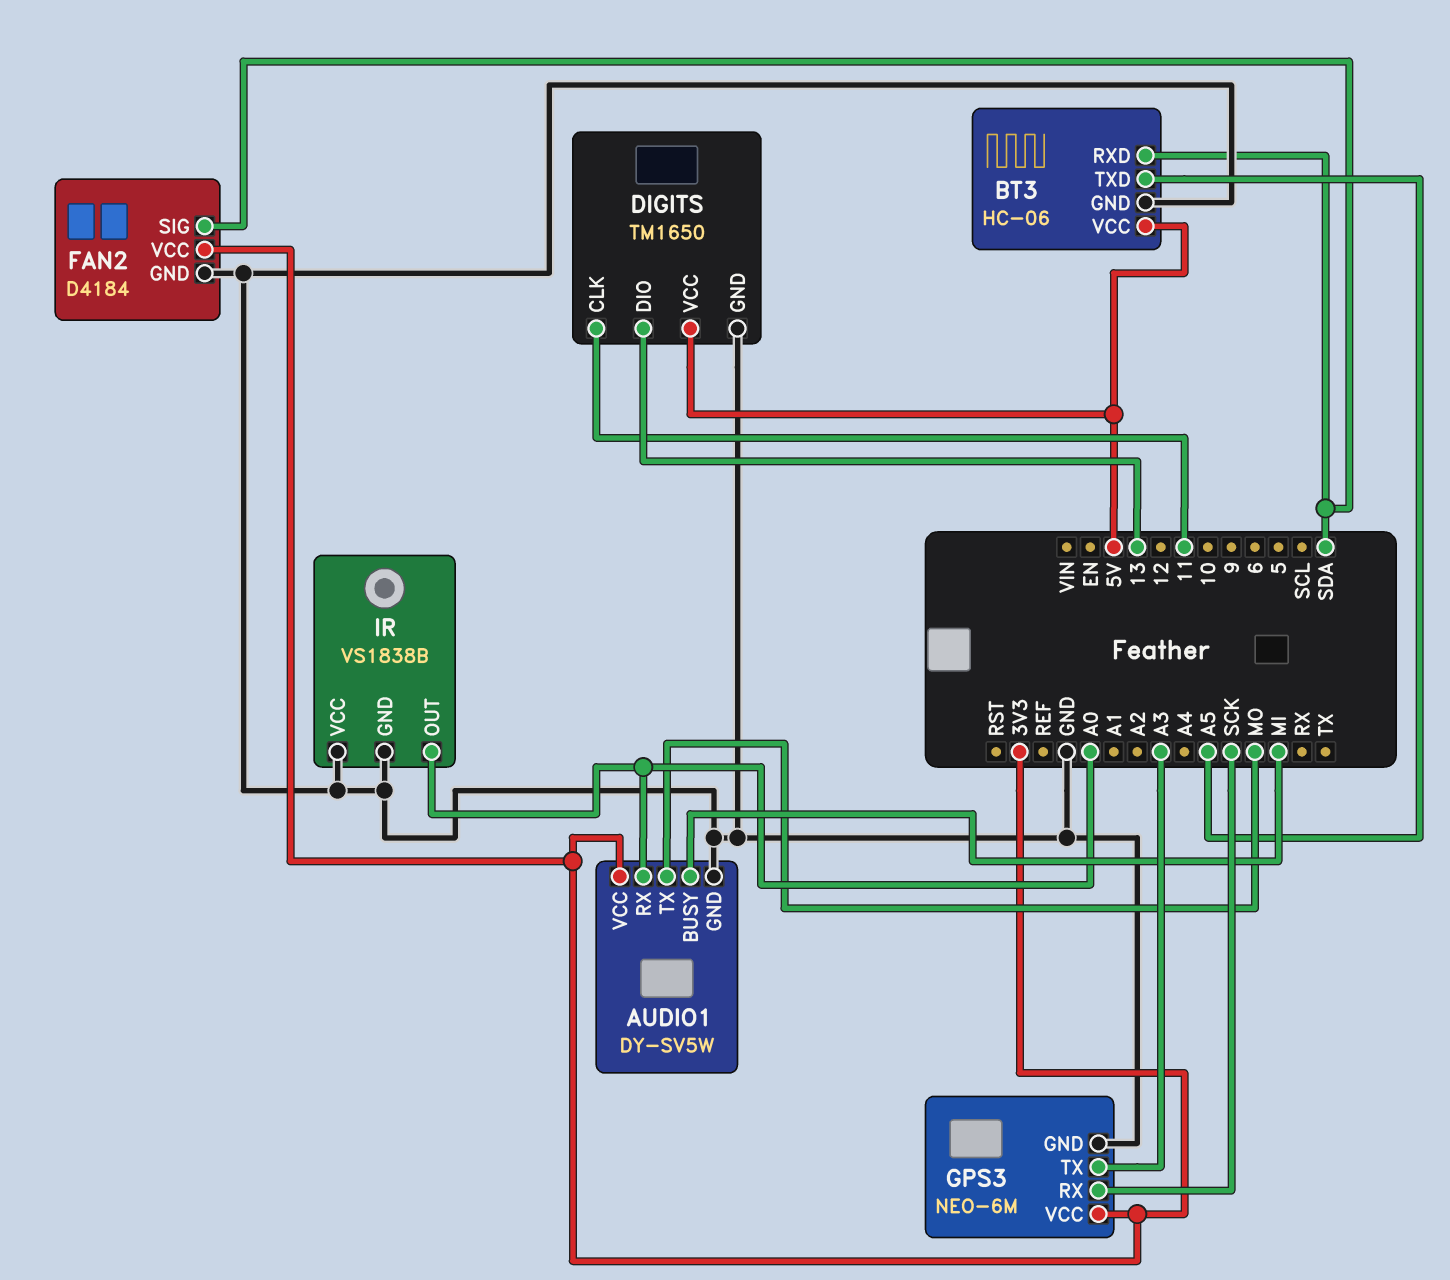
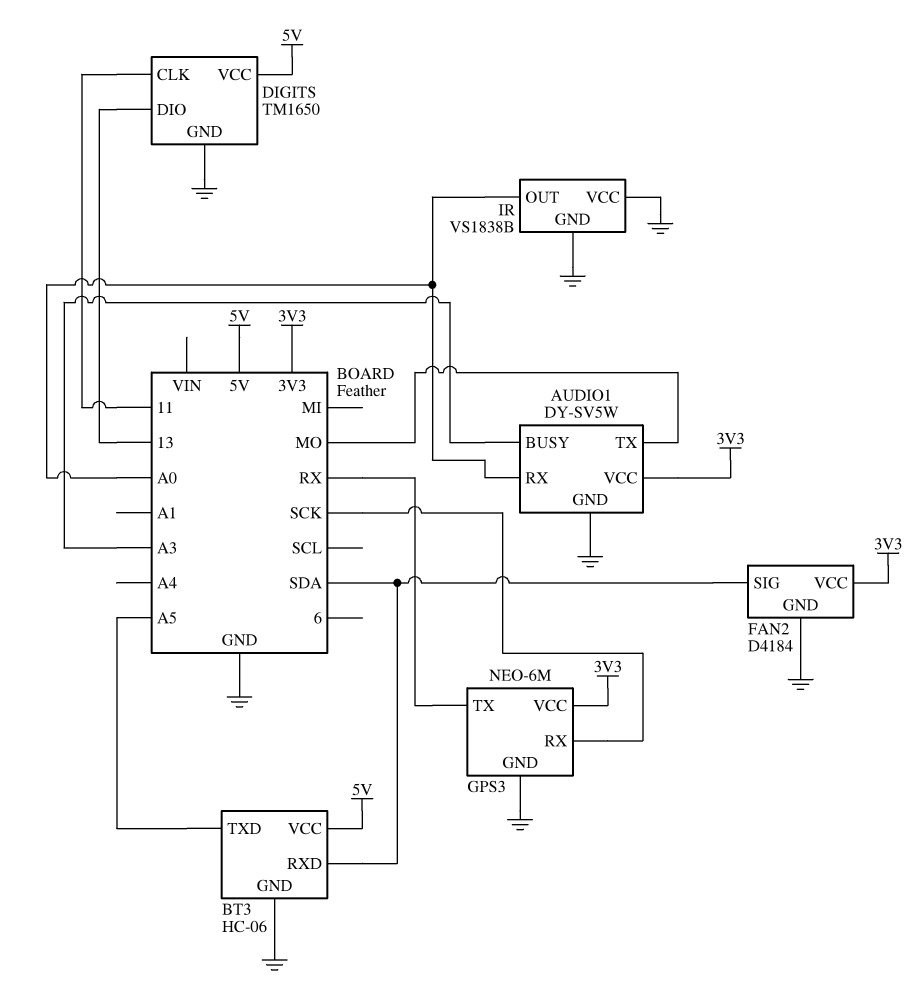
AUDIO1 pin BUSY: MI -> A3
GPS3 pin TX: A3 -> RX

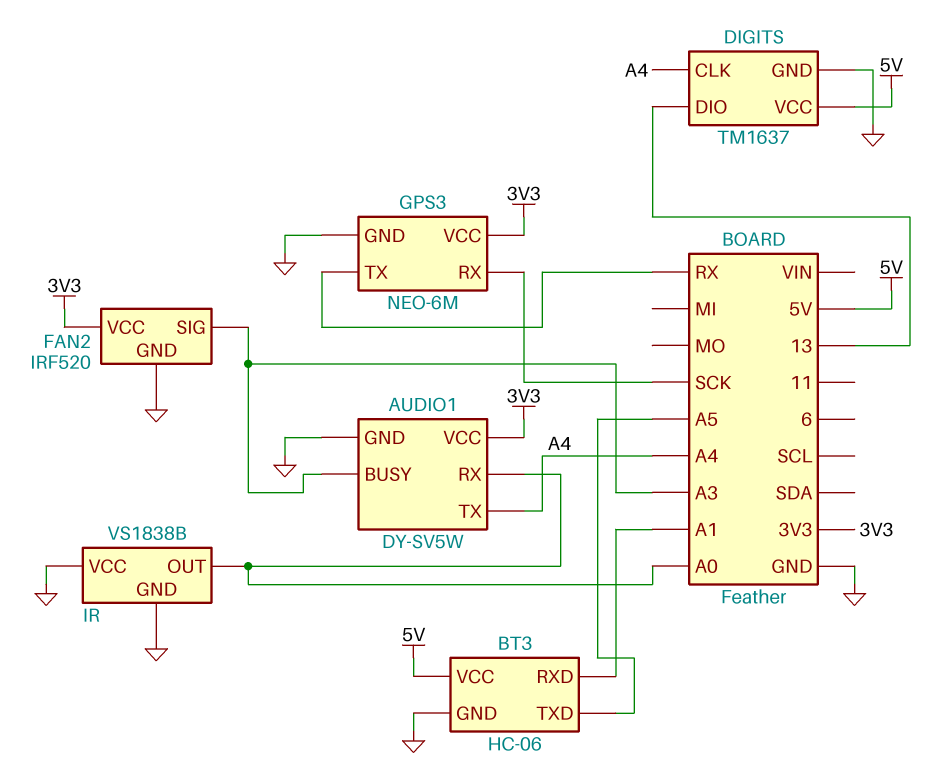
AUDIO1 pin TX: MO -> A4
BT3 pin RXD: SDA -> A1
DIGITS: TM1650 -> TM1637
DIGITS pin CLK: 11 -> A4
FAN2: D4184 -> IRF520
FAN2 pin SIG: SDA -> A3

